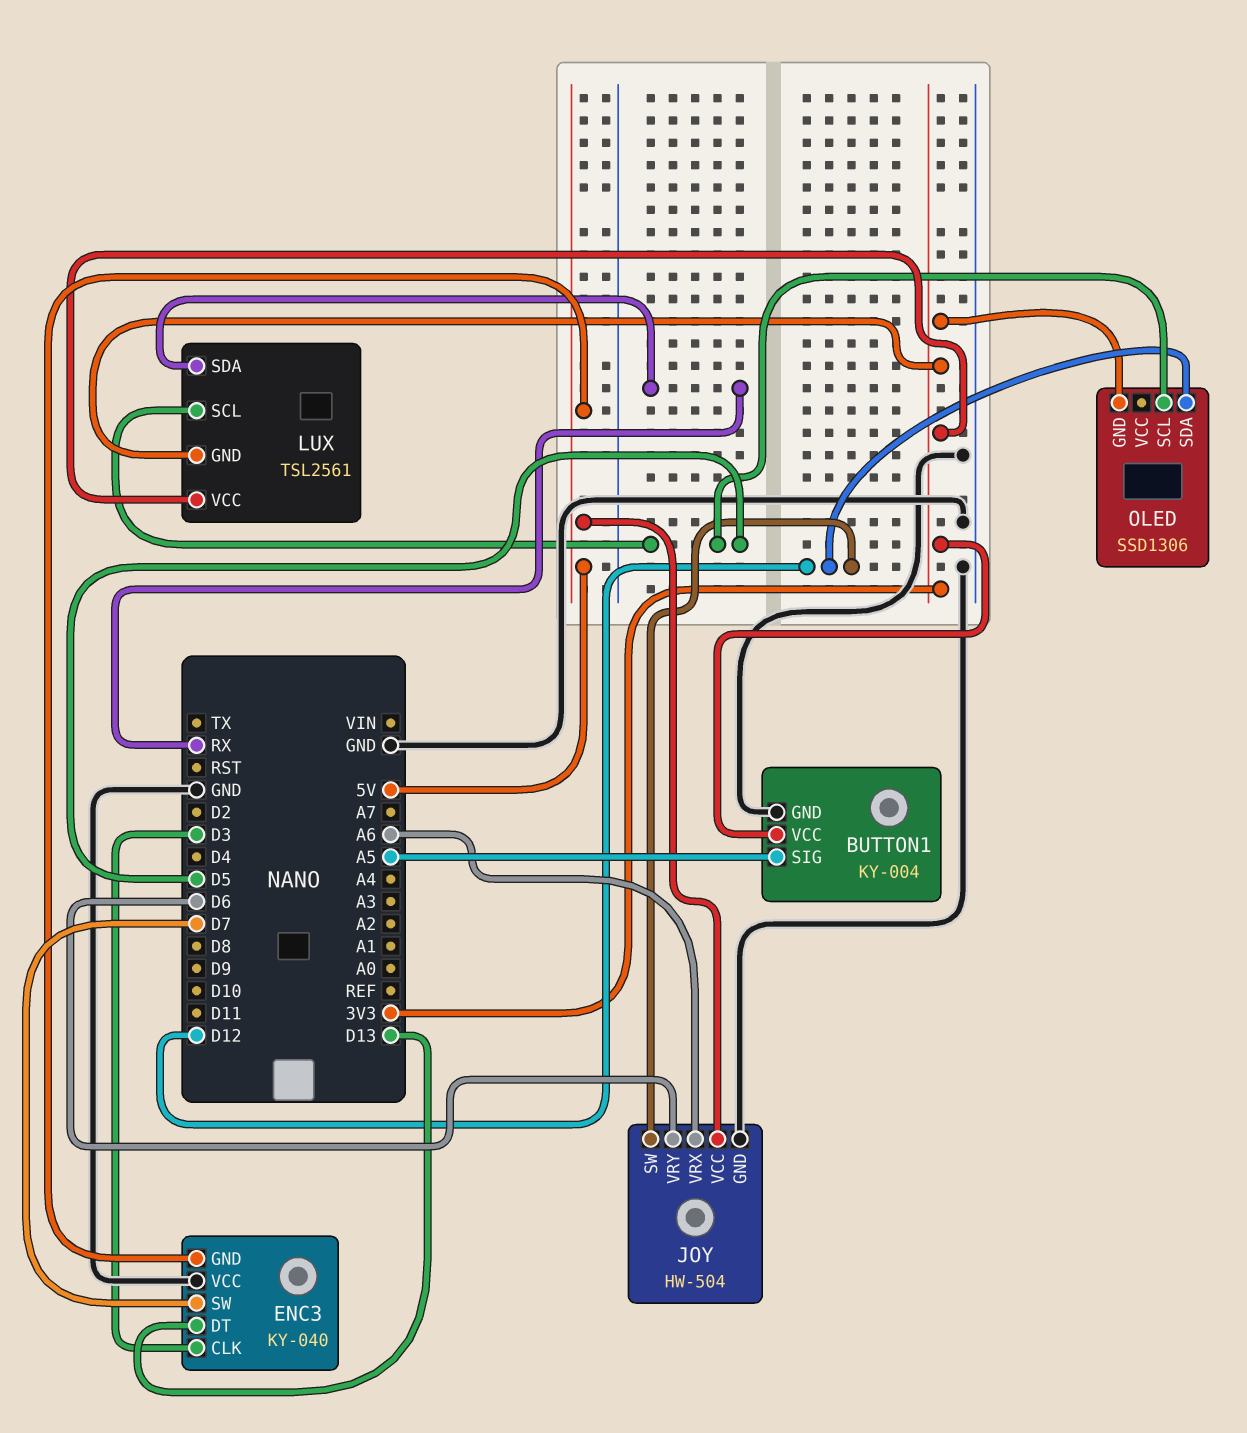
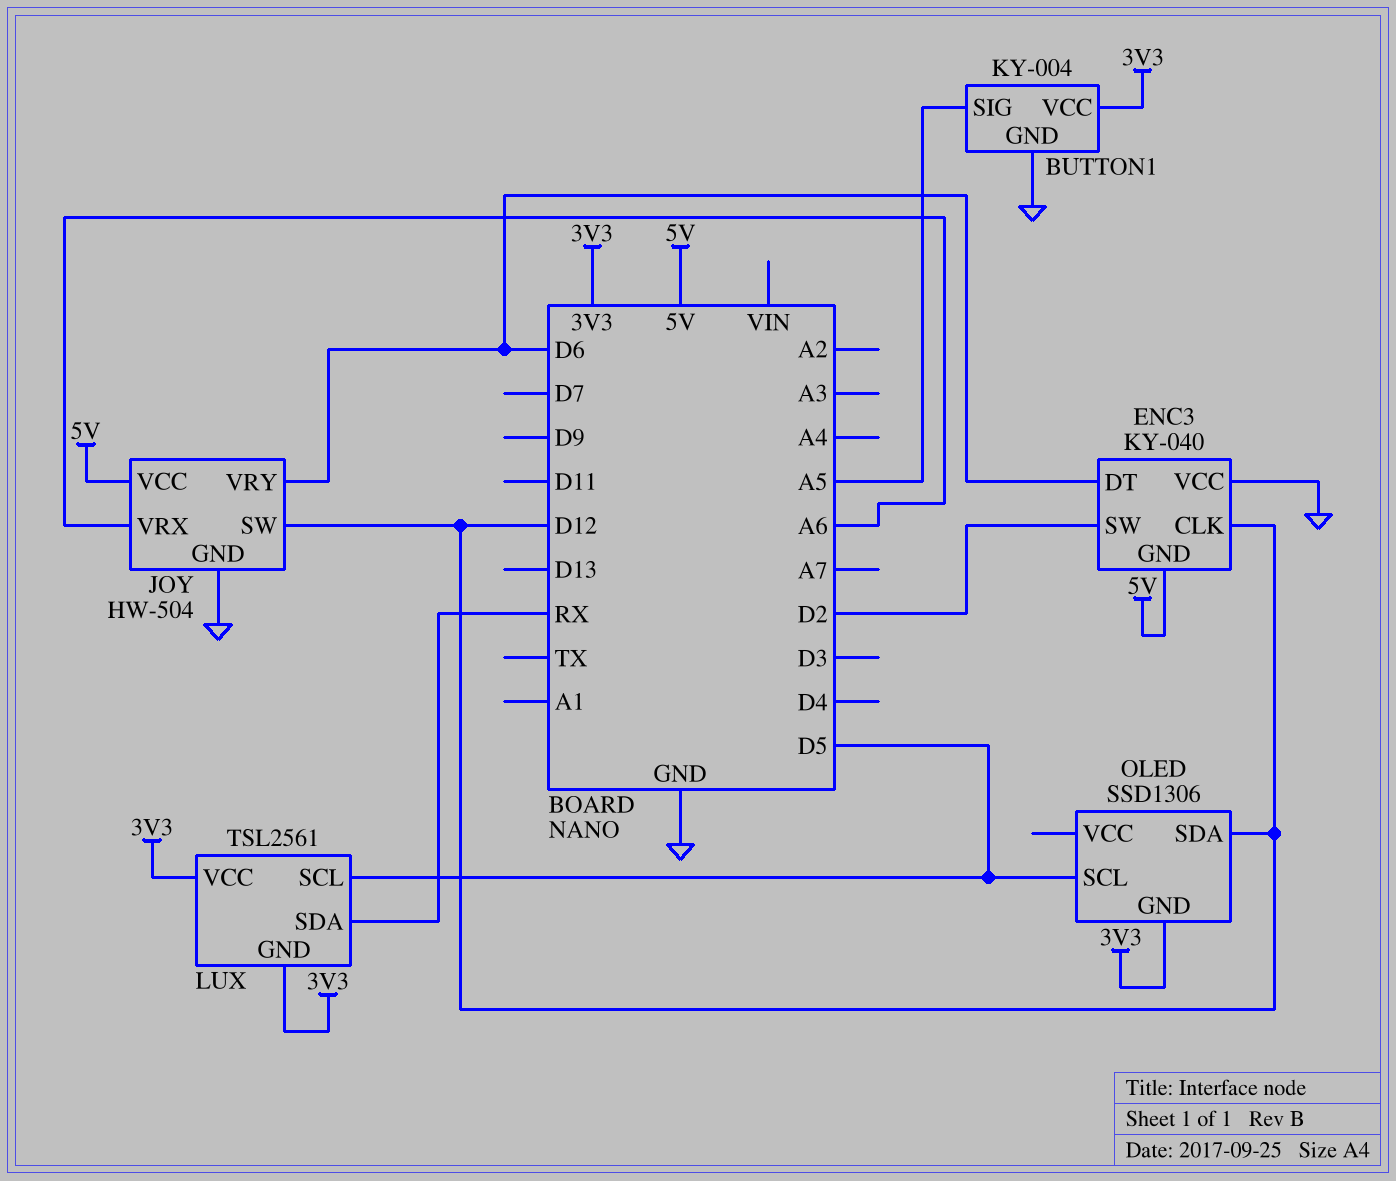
ENC3 pin CLK: D3 -> D12
ENC3 pin DT: D13 -> D6
ENC3 pin SW: D7 -> D2

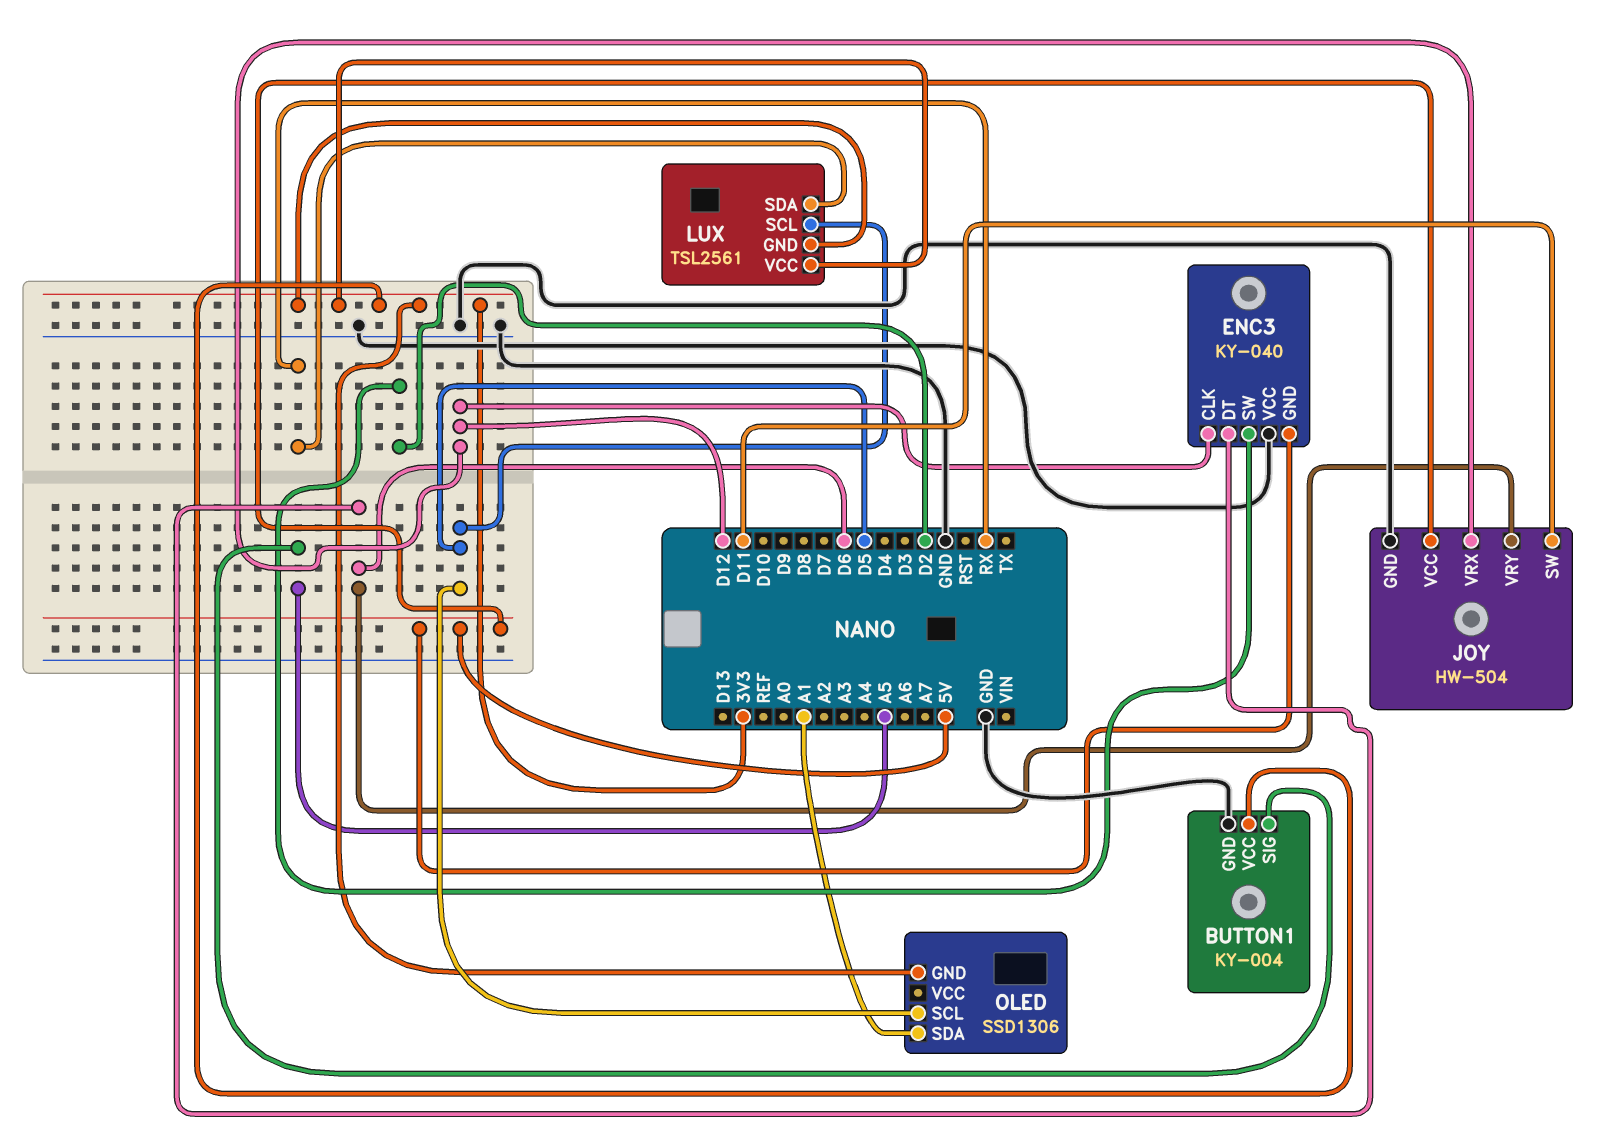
JOY pin SW: D12 -> D11
JOY pin VRX: A6 -> D12
OLED pin SDA: D12 -> A1

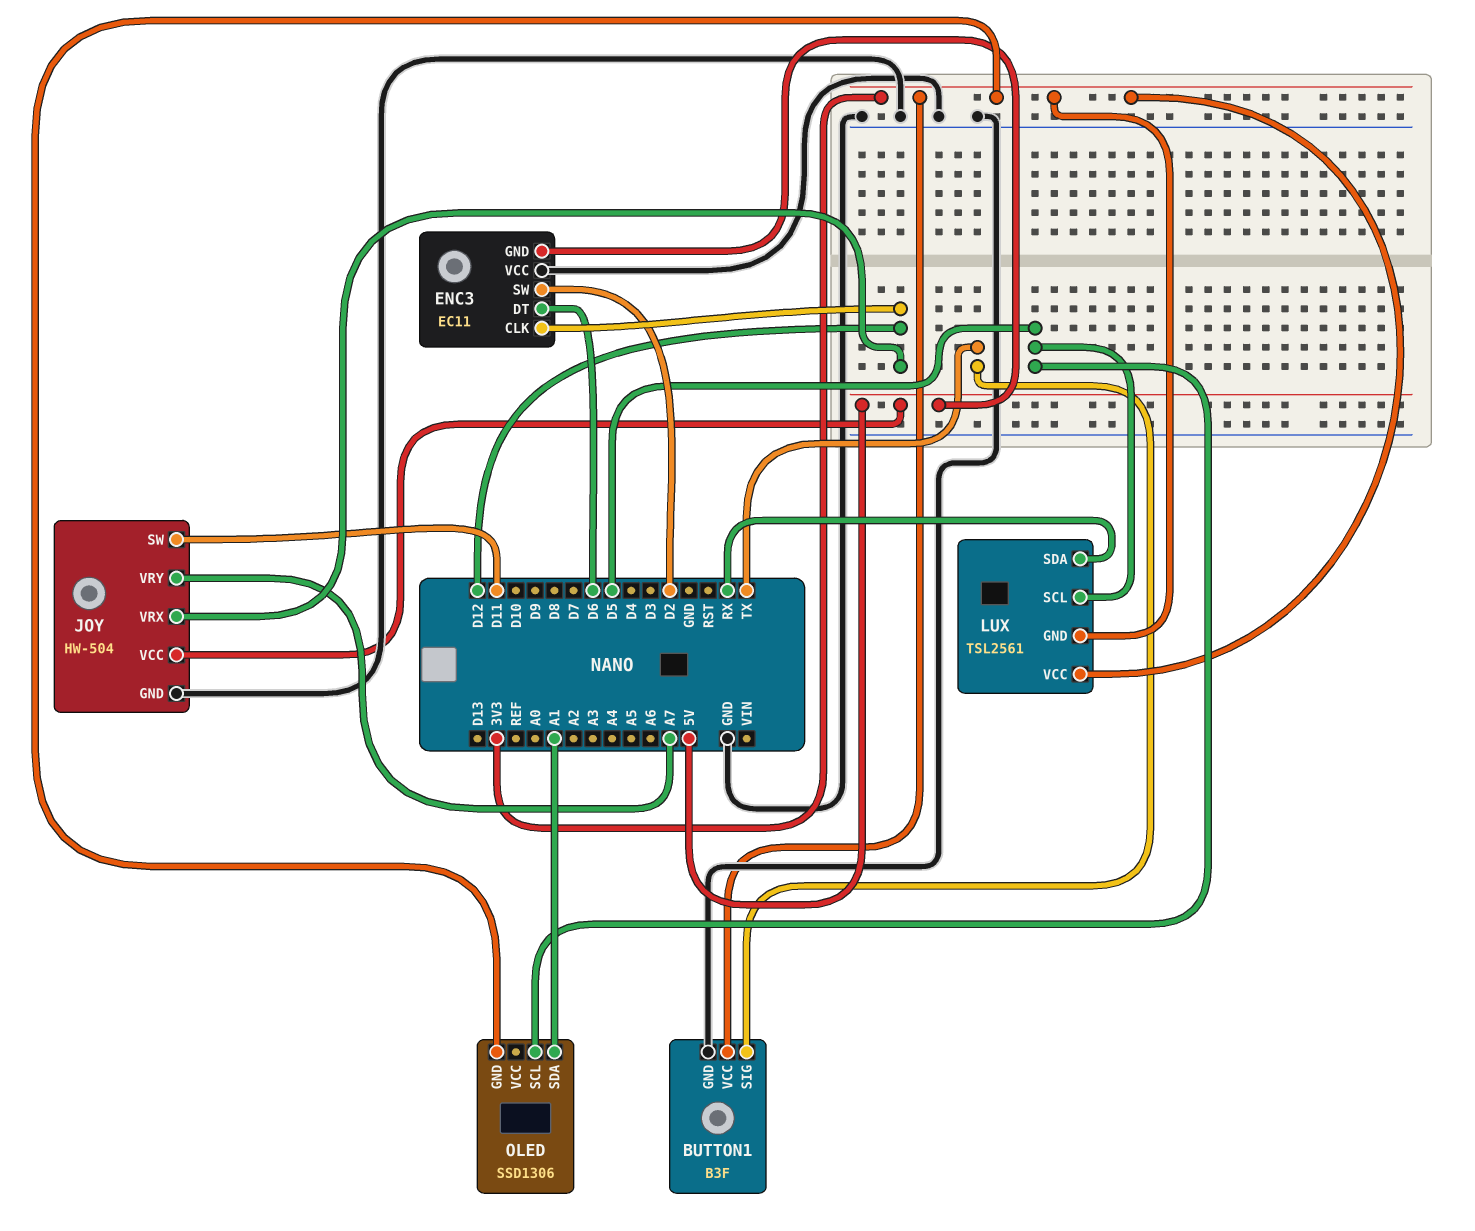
BUTTON1: KY-004 -> B3F
BUTTON1 pin SIG: A5 -> TX
ENC3: KY-040 -> EC11
JOY pin VRY: D6 -> A7

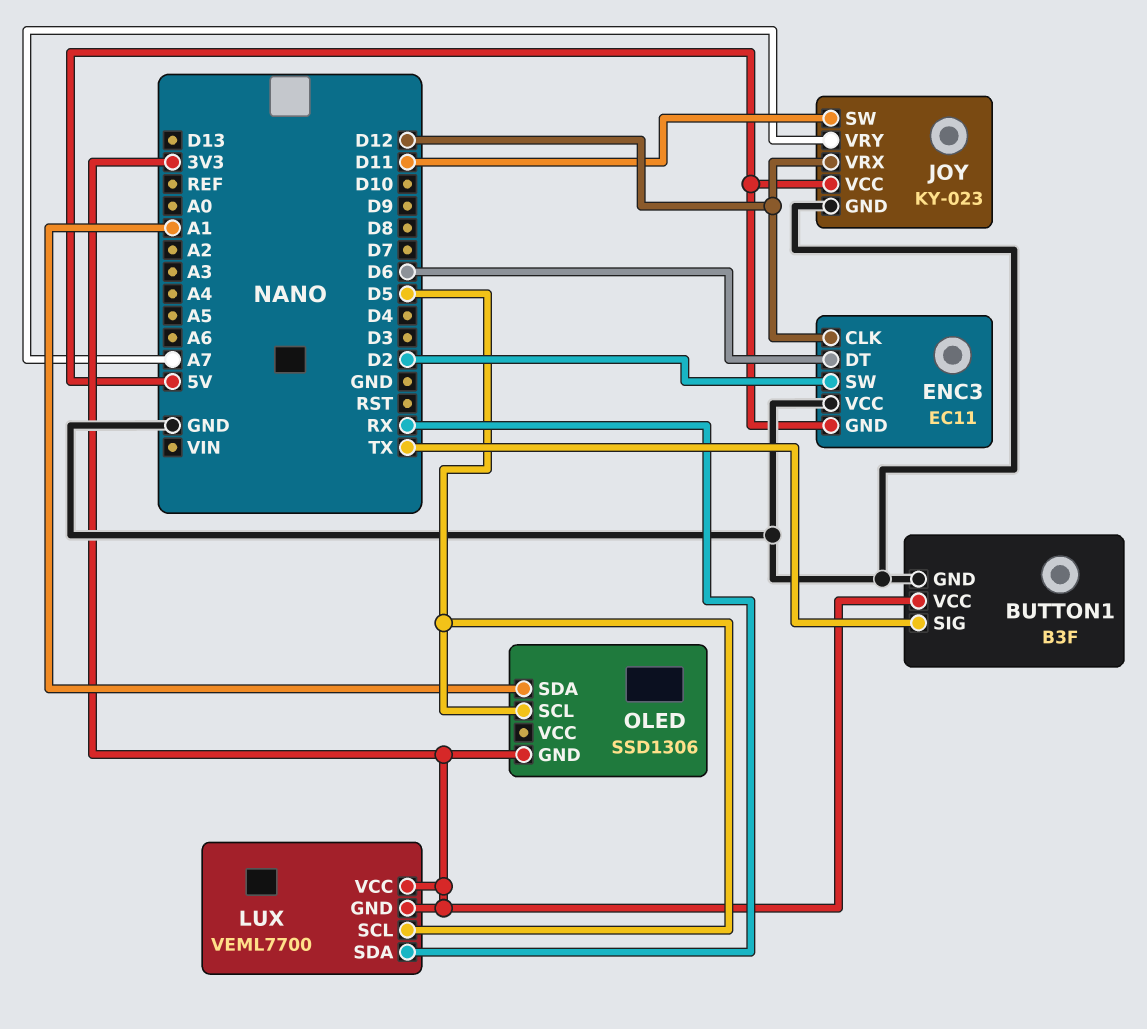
JOY: HW-504 -> KY-023
LUX: TSL2561 -> VEML7700

